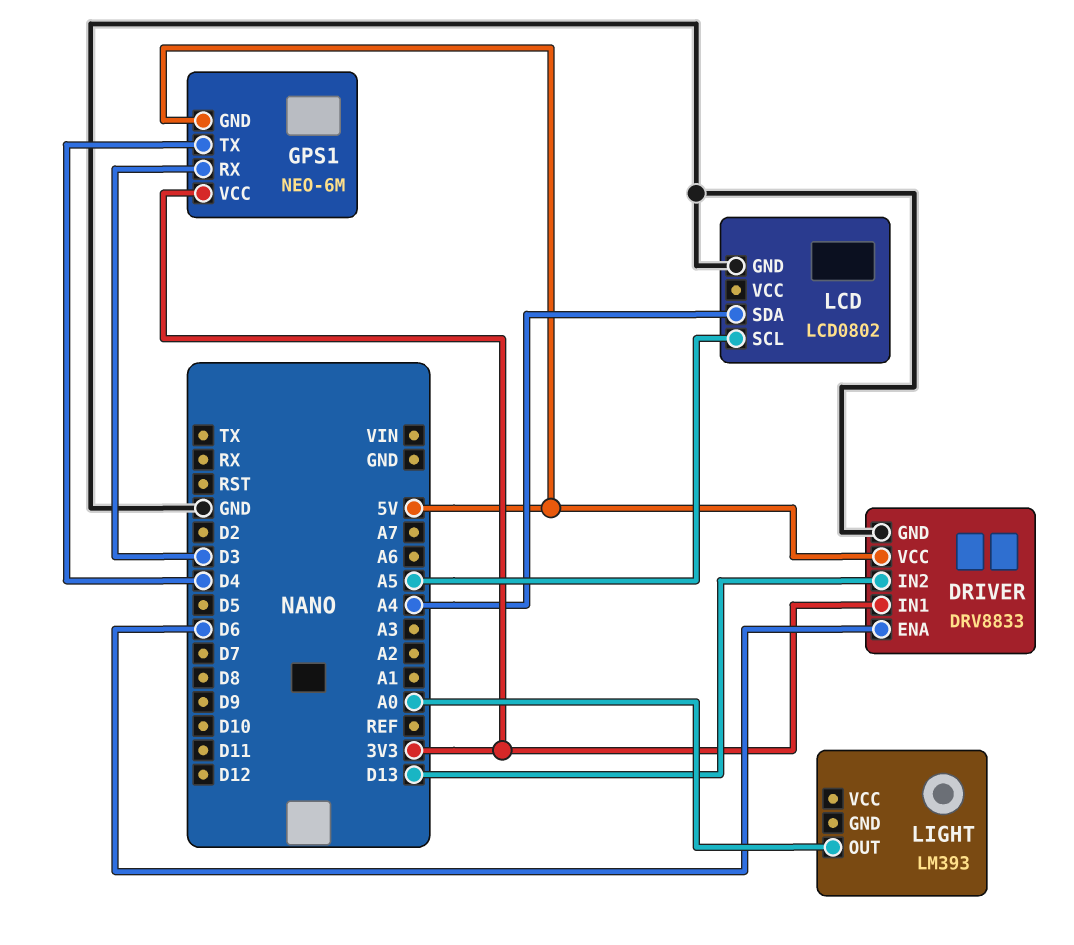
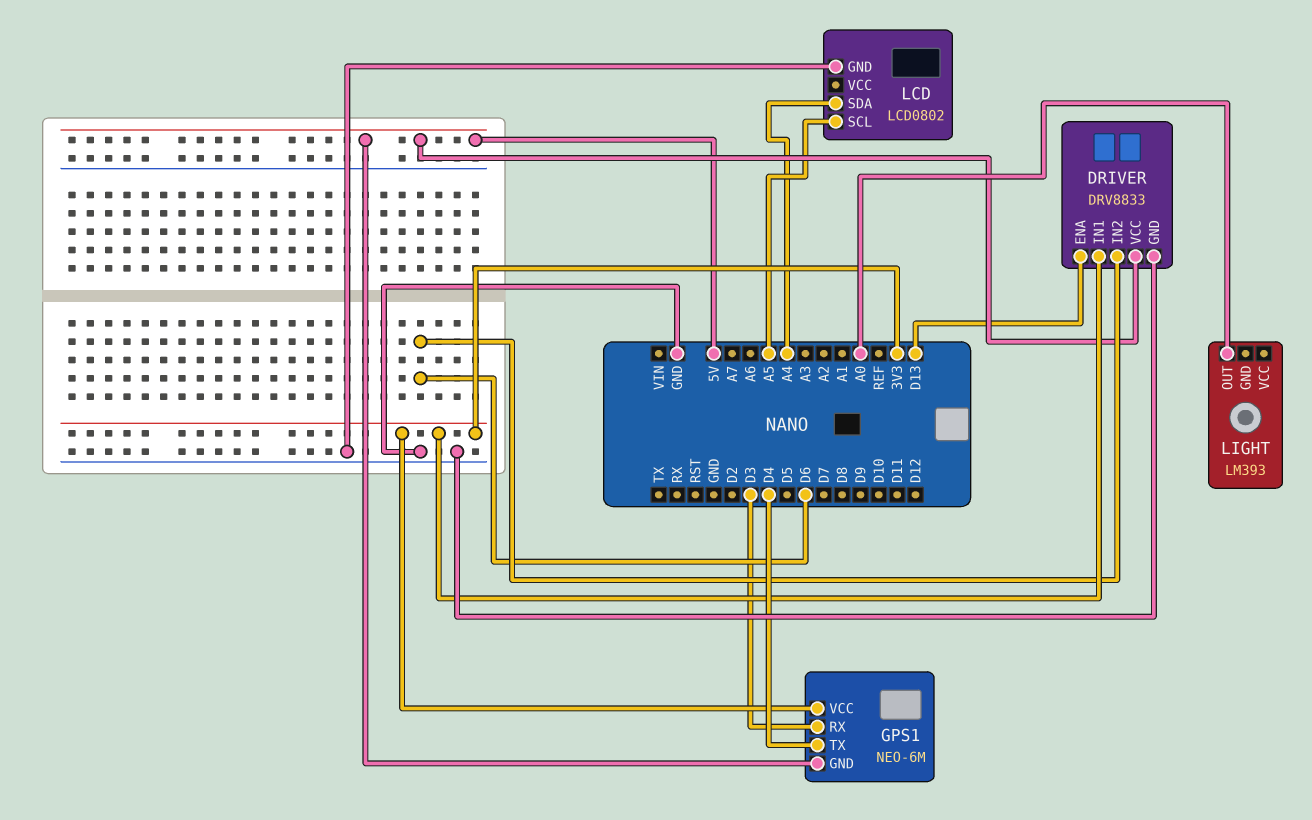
DRIVER pin ENA: D6 -> D13
DRIVER pin IN2: D13 -> D6

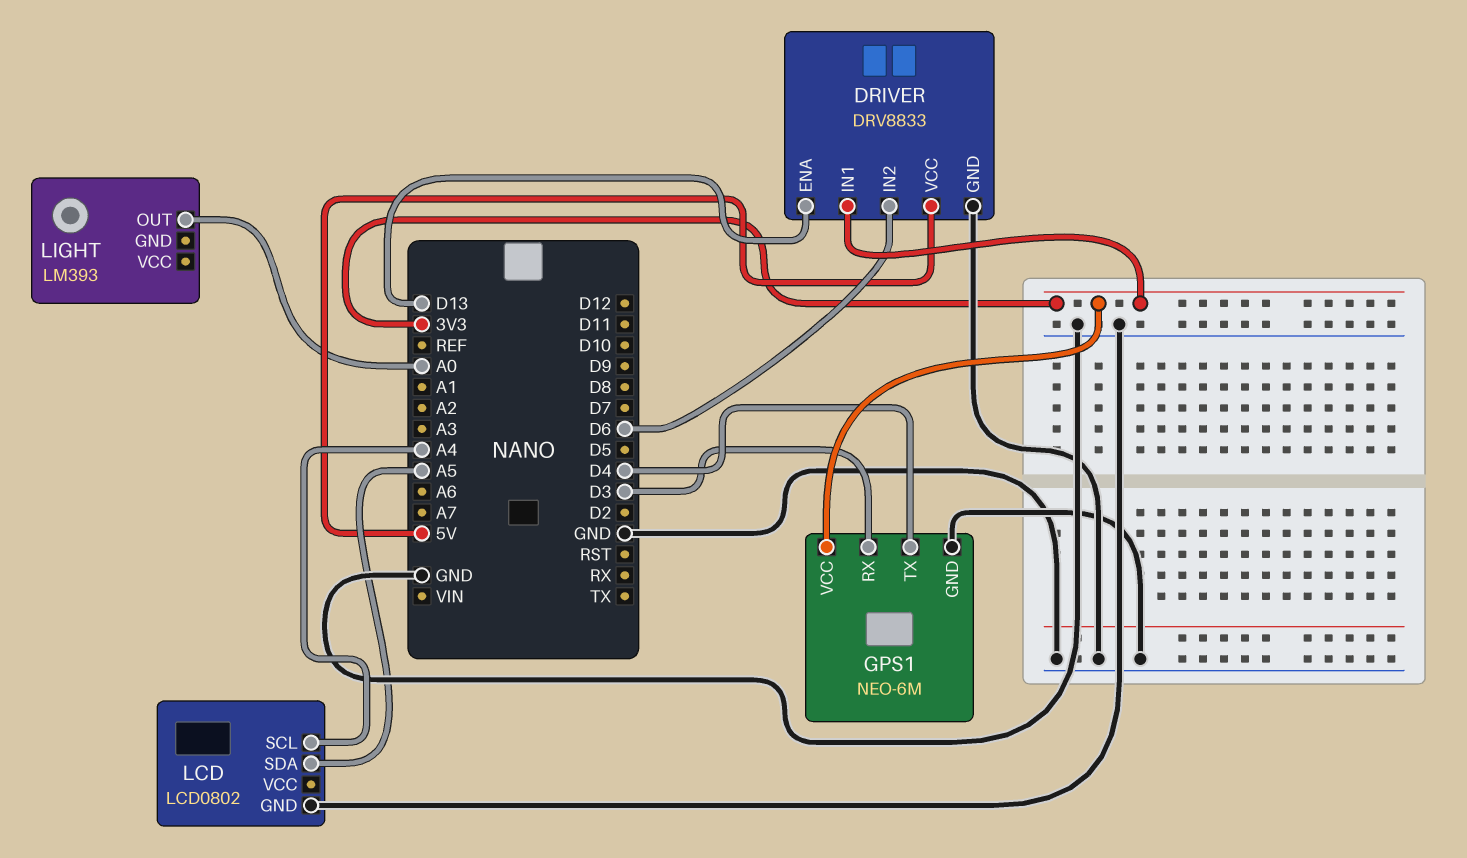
GPS1 pin GND: 5V -> GND
LCD pin SCL: A5 -> A4
LCD pin SDA: A4 -> A5

